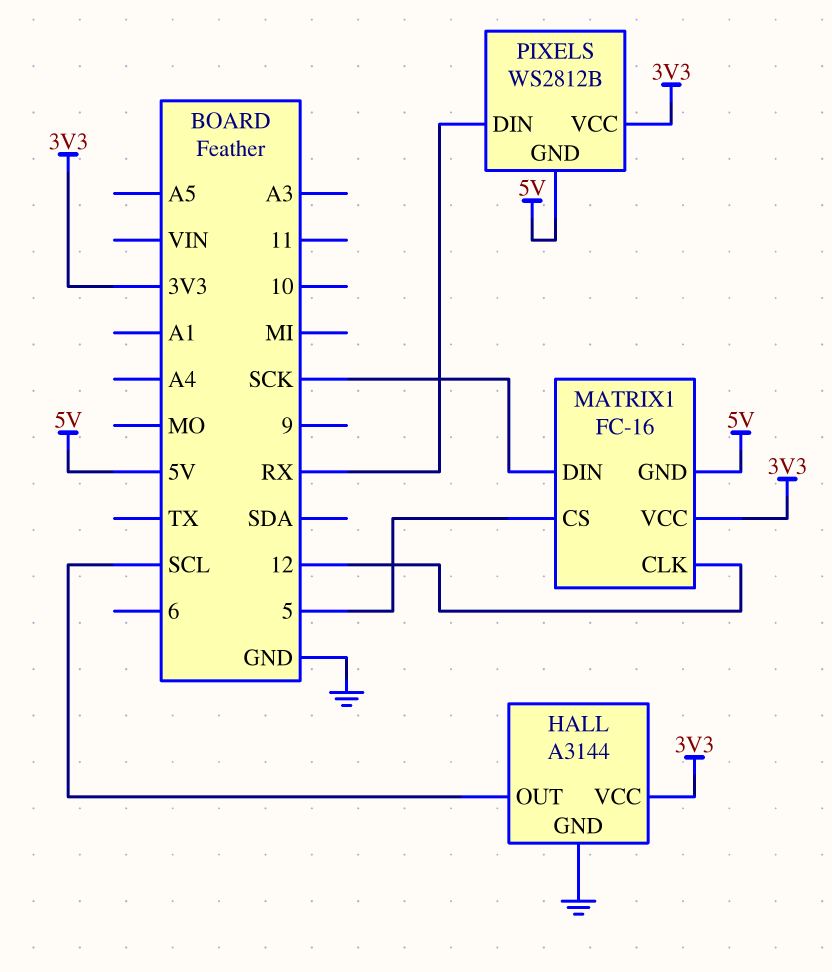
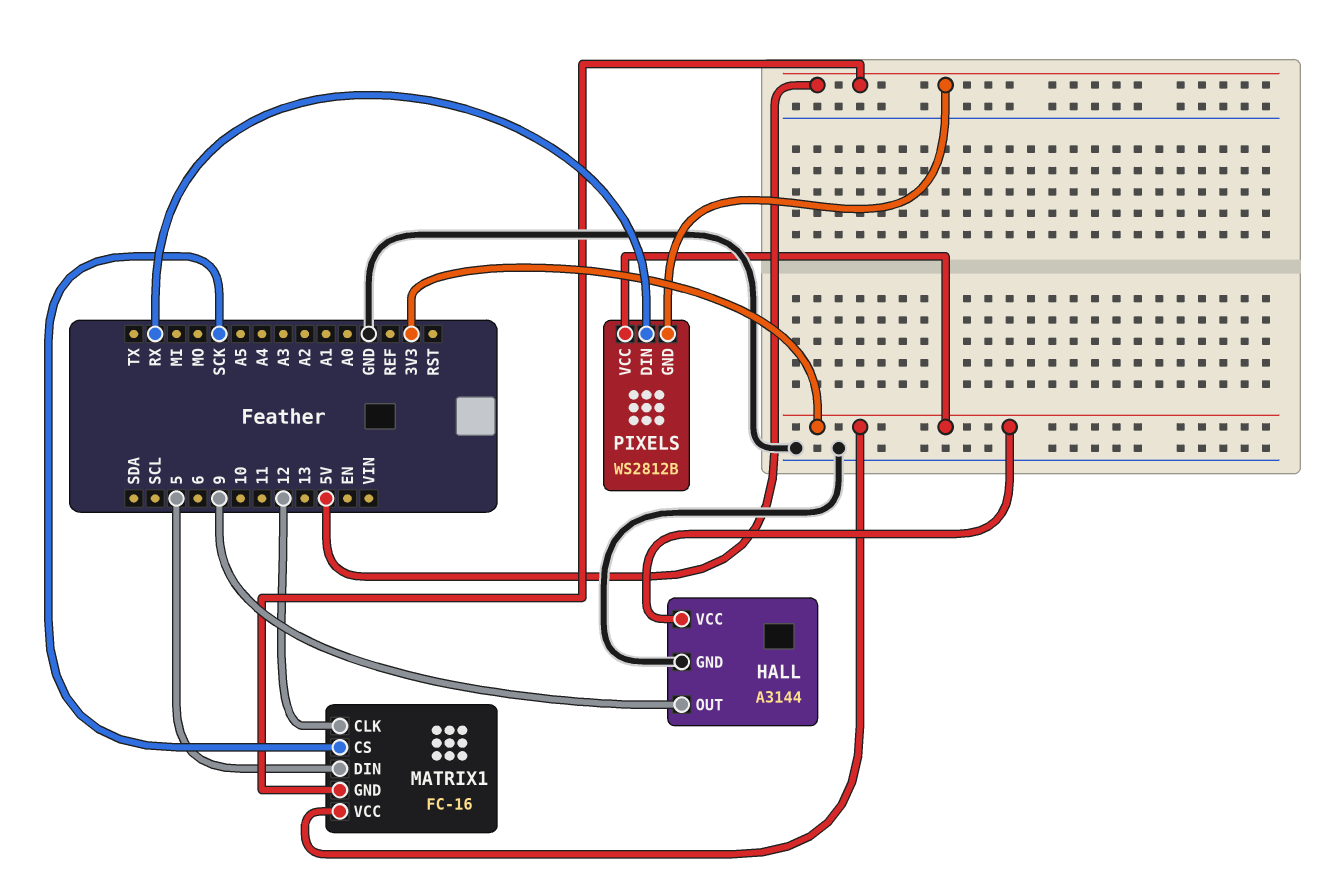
HALL pin OUT: SCL -> 9
MATRIX1 pin CS: 5 -> SCK
MATRIX1 pin DIN: SCK -> 5

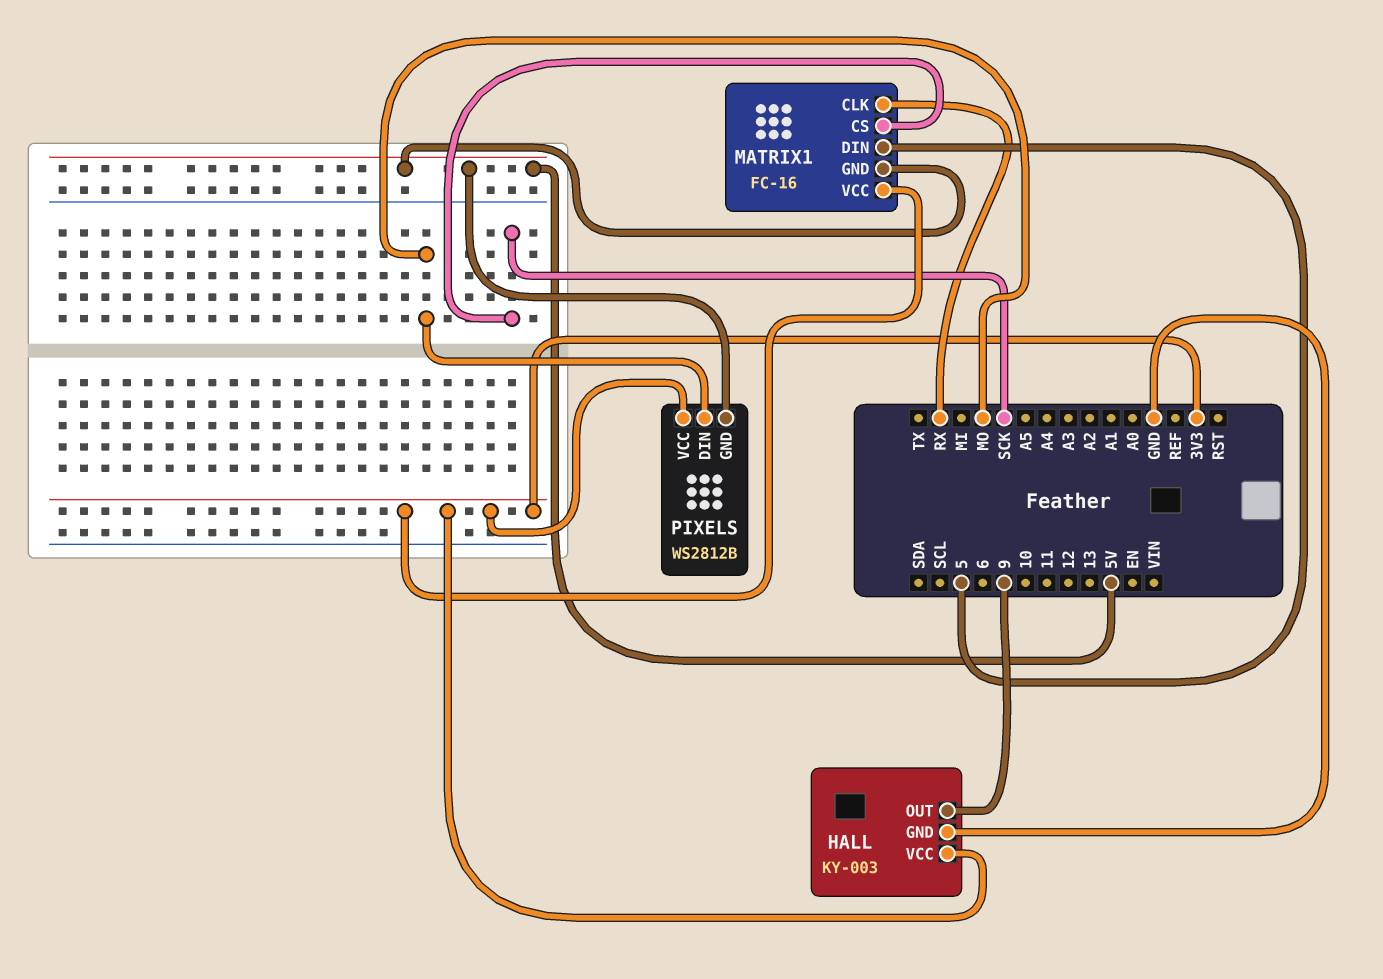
HALL: A3144 -> KY-003
MATRIX1 pin CLK: 12 -> RX
PIXELS pin DIN: RX -> MO

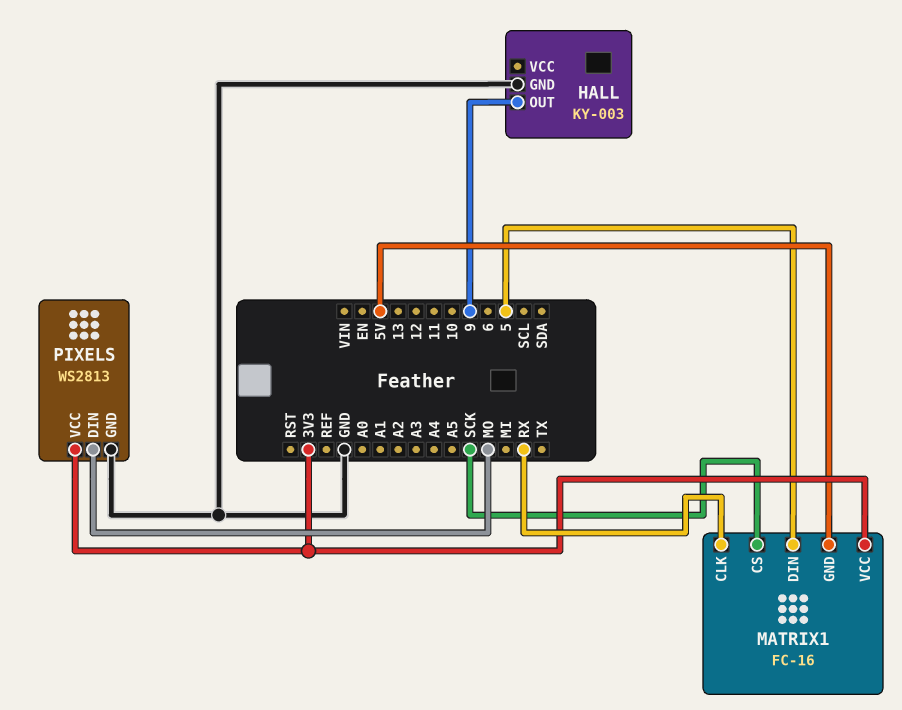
HALL pin VCC: 3V3 -> none
PIXELS: WS2812B -> WS2813
PIXELS pin GND: 5V -> GND

